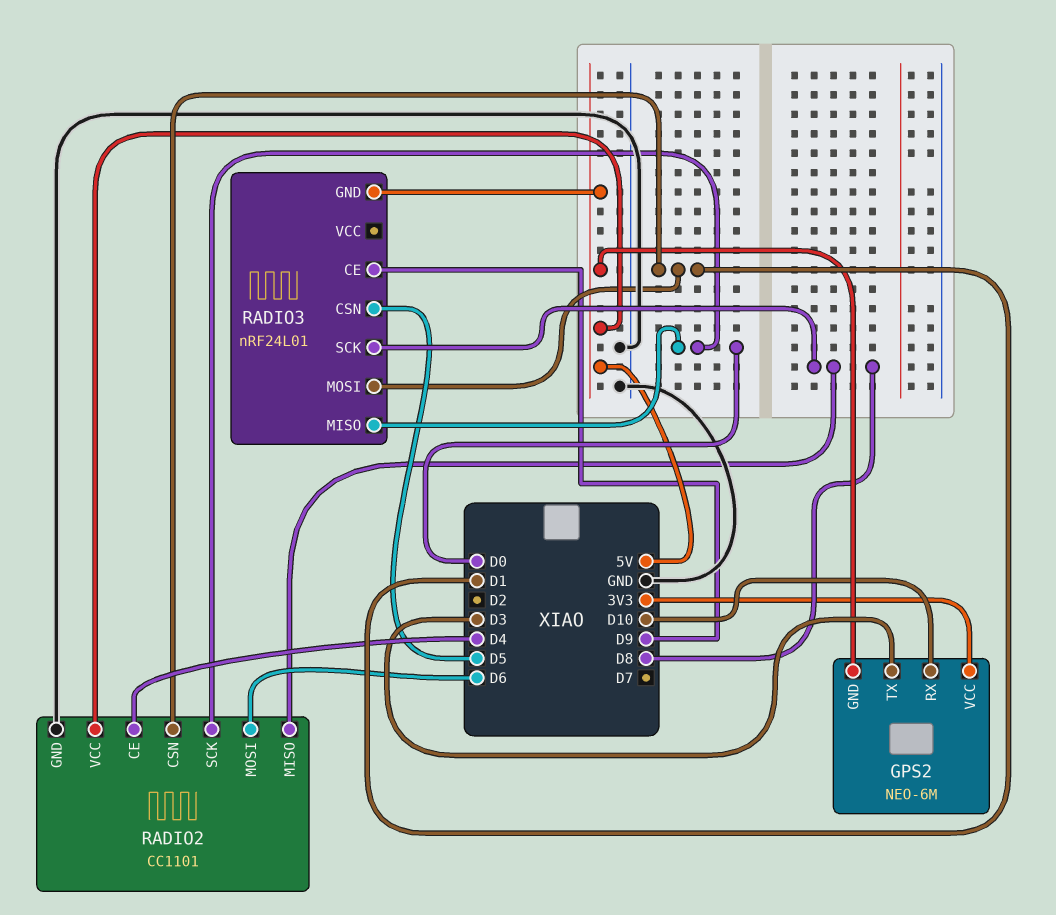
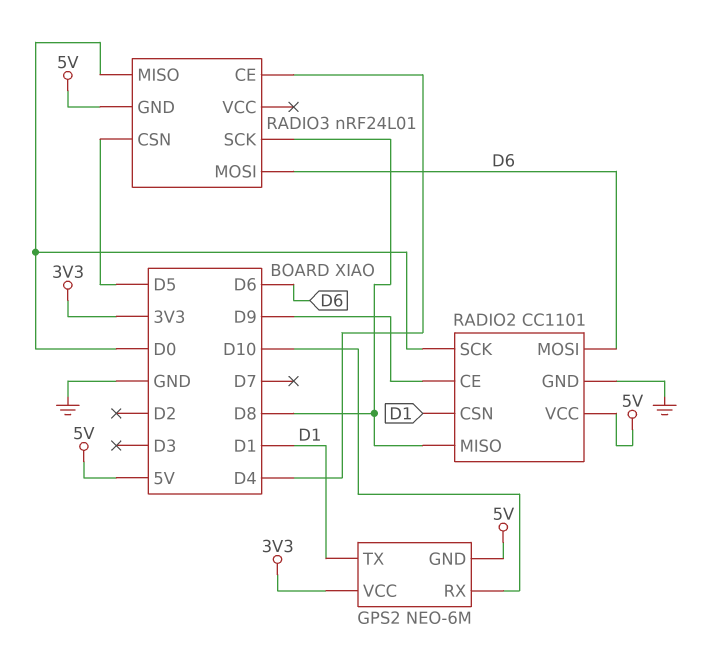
GPS2 pin TX: D3 -> D1
RADIO2 pin CE: D4 -> D9
RADIO3 pin CE: D9 -> D4
RADIO3 pin MOSI: D1 -> D6

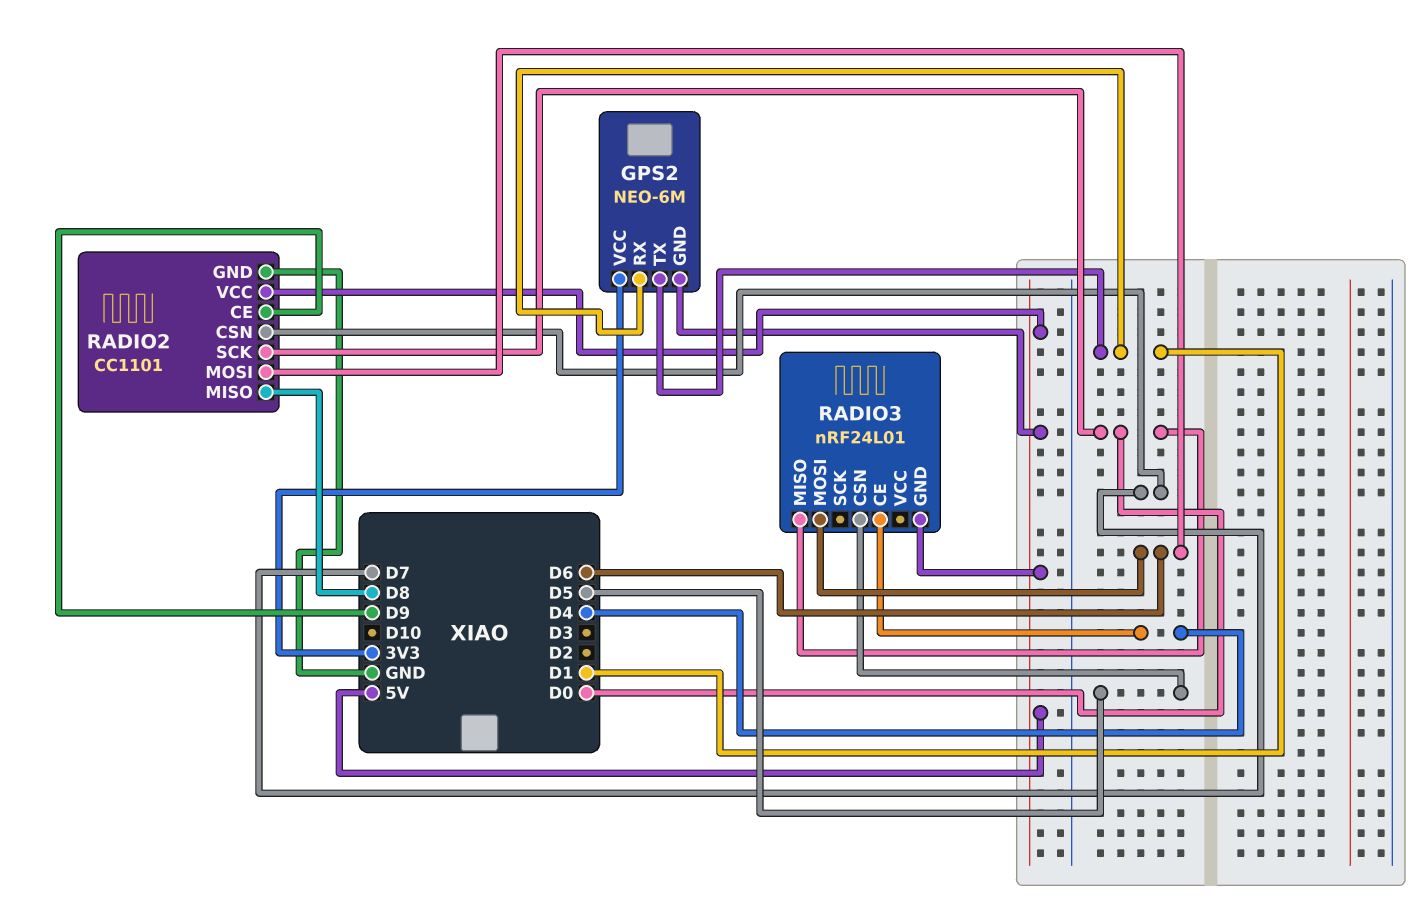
GPS2 pin RX: D10 -> D1
RADIO2 pin CSN: D1 -> D7
RADIO3 pin SCK: D8 -> none

